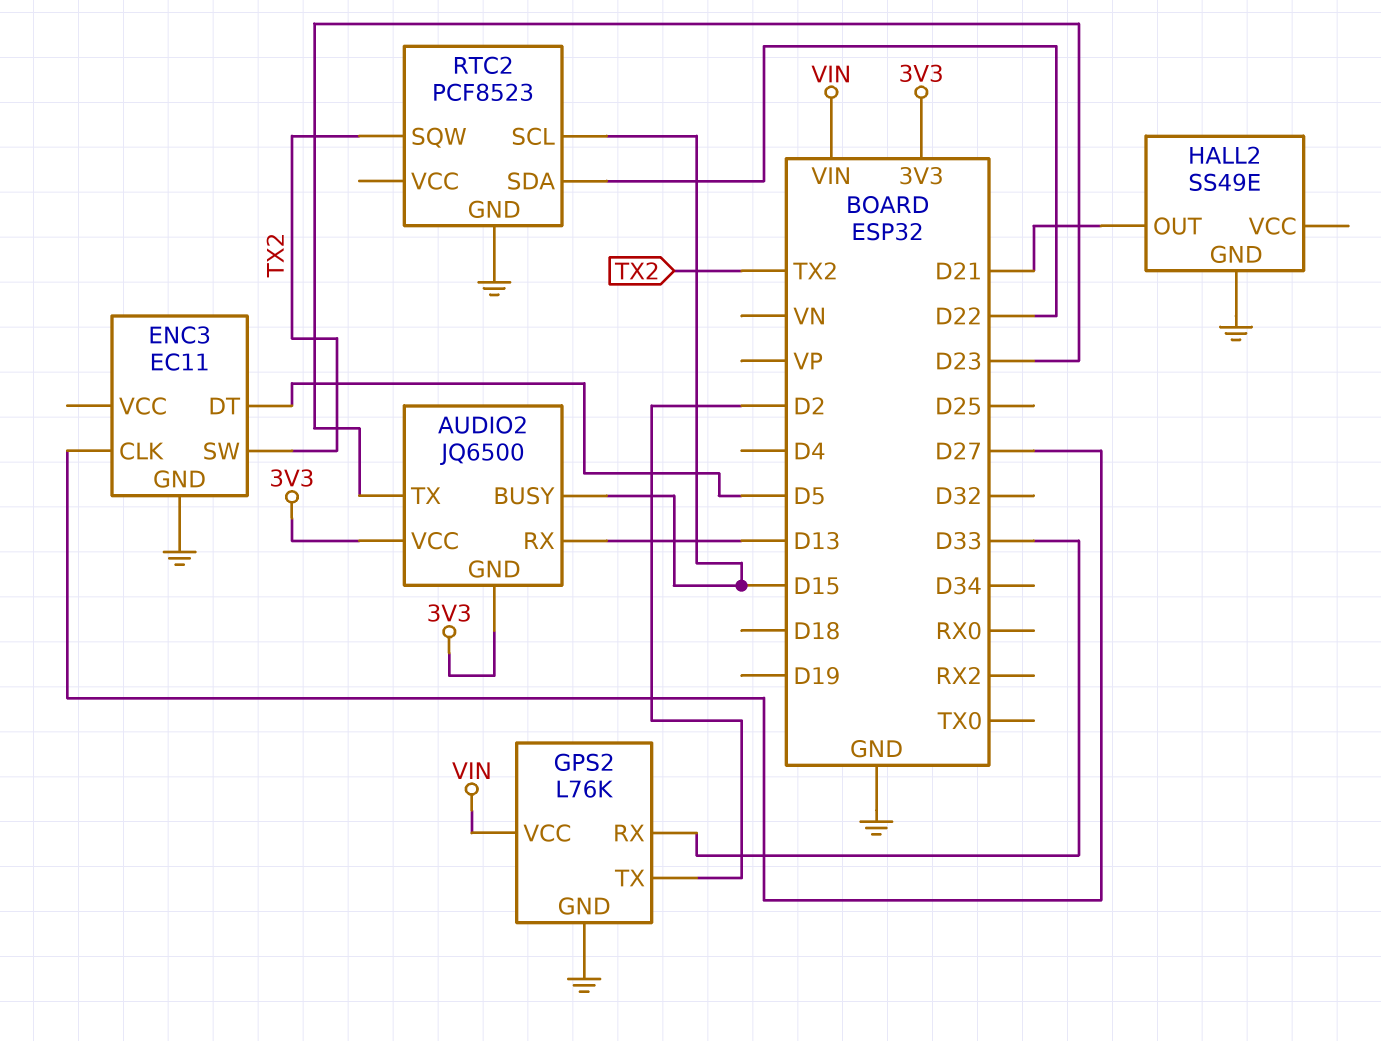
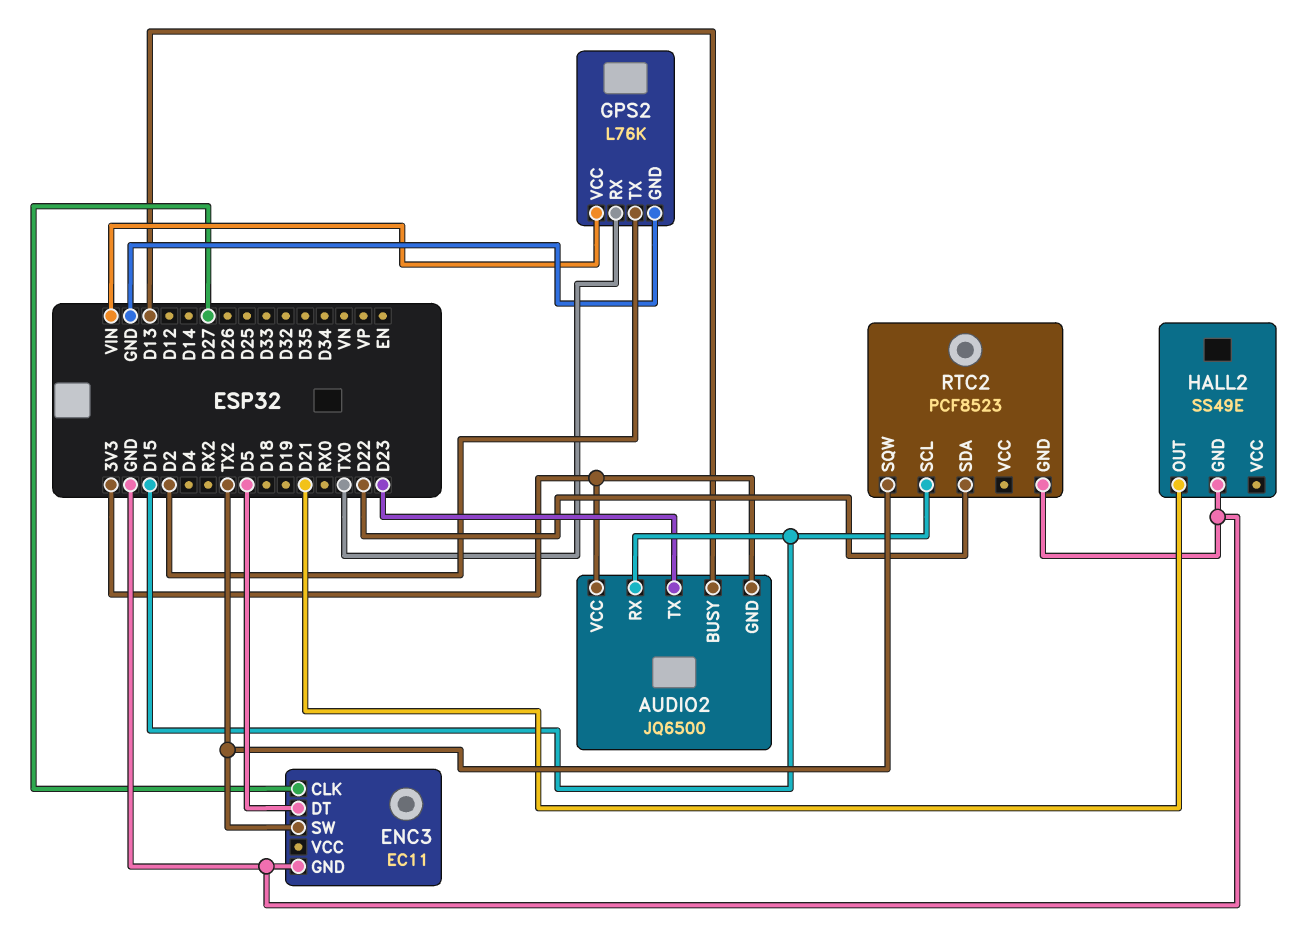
AUDIO2 pin BUSY: D15 -> D13
AUDIO2 pin RX: D13 -> D15
GPS2 pin RX: D33 -> TX0

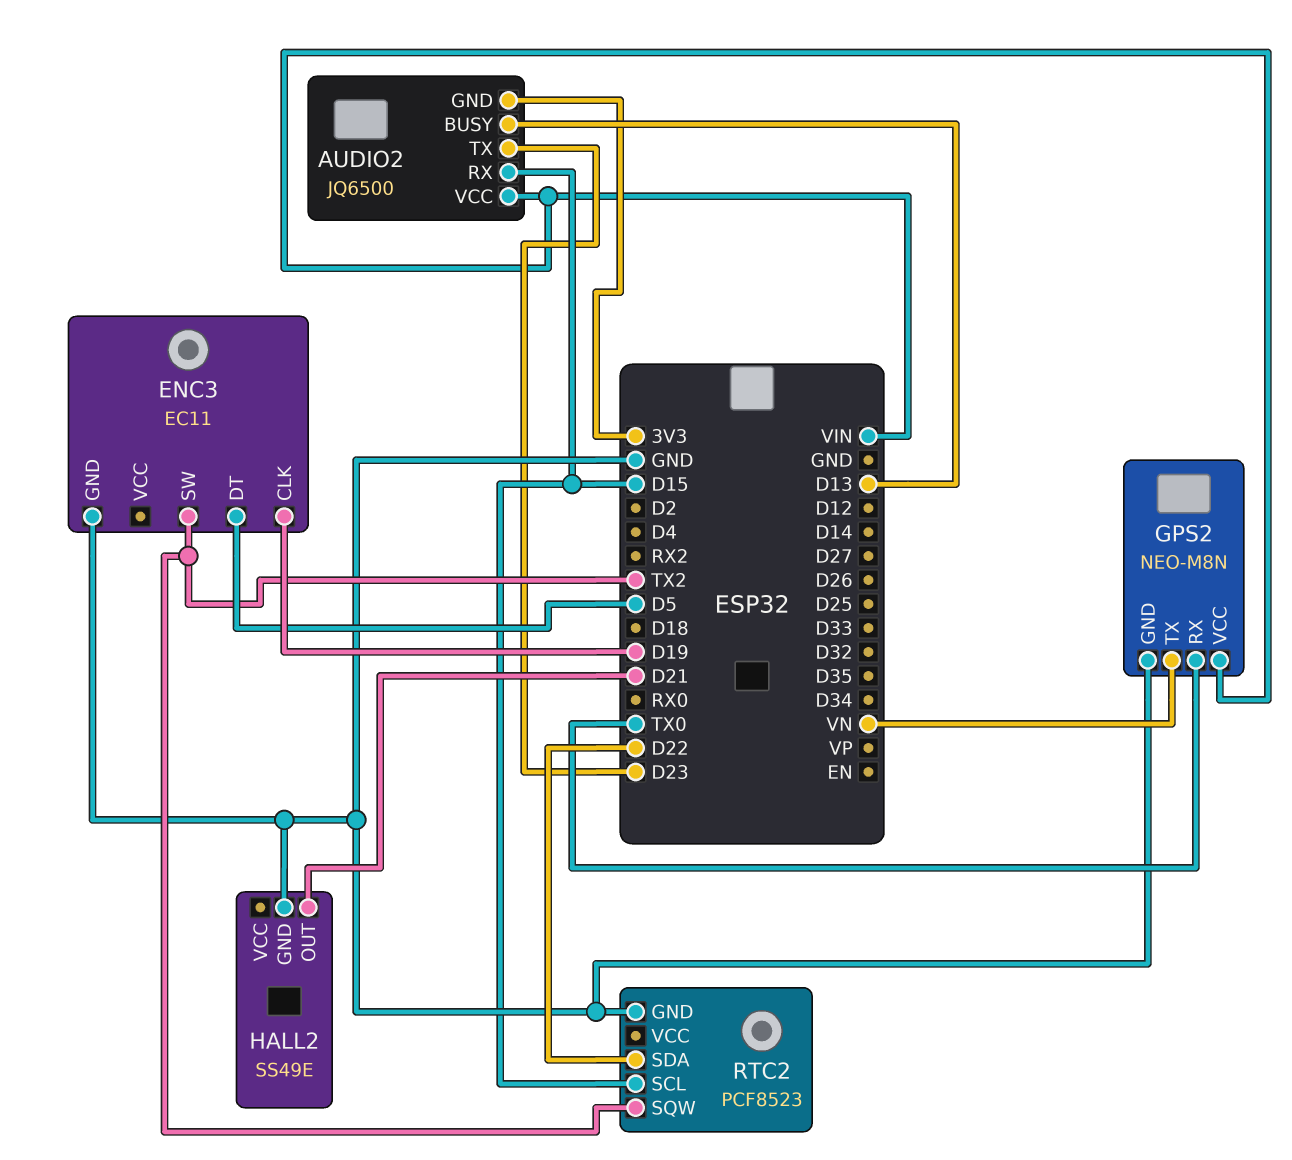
AUDIO2 pin VCC: 3V3 -> VIN
ENC3 pin CLK: D27 -> D19
GPS2: L76K -> NEO-M8N
GPS2 pin TX: D2 -> VN

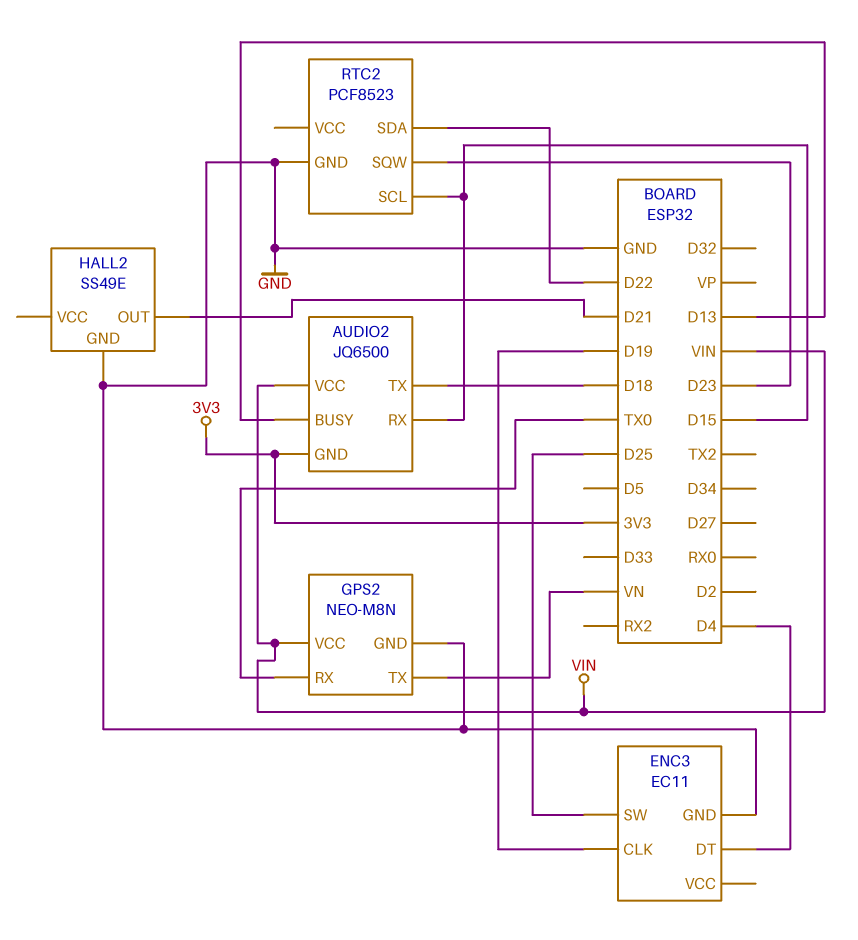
AUDIO2 pin TX: D23 -> D18
ENC3 pin DT: D5 -> D4
ENC3 pin SW: TX2 -> D25
RTC2 pin SQW: TX2 -> D23

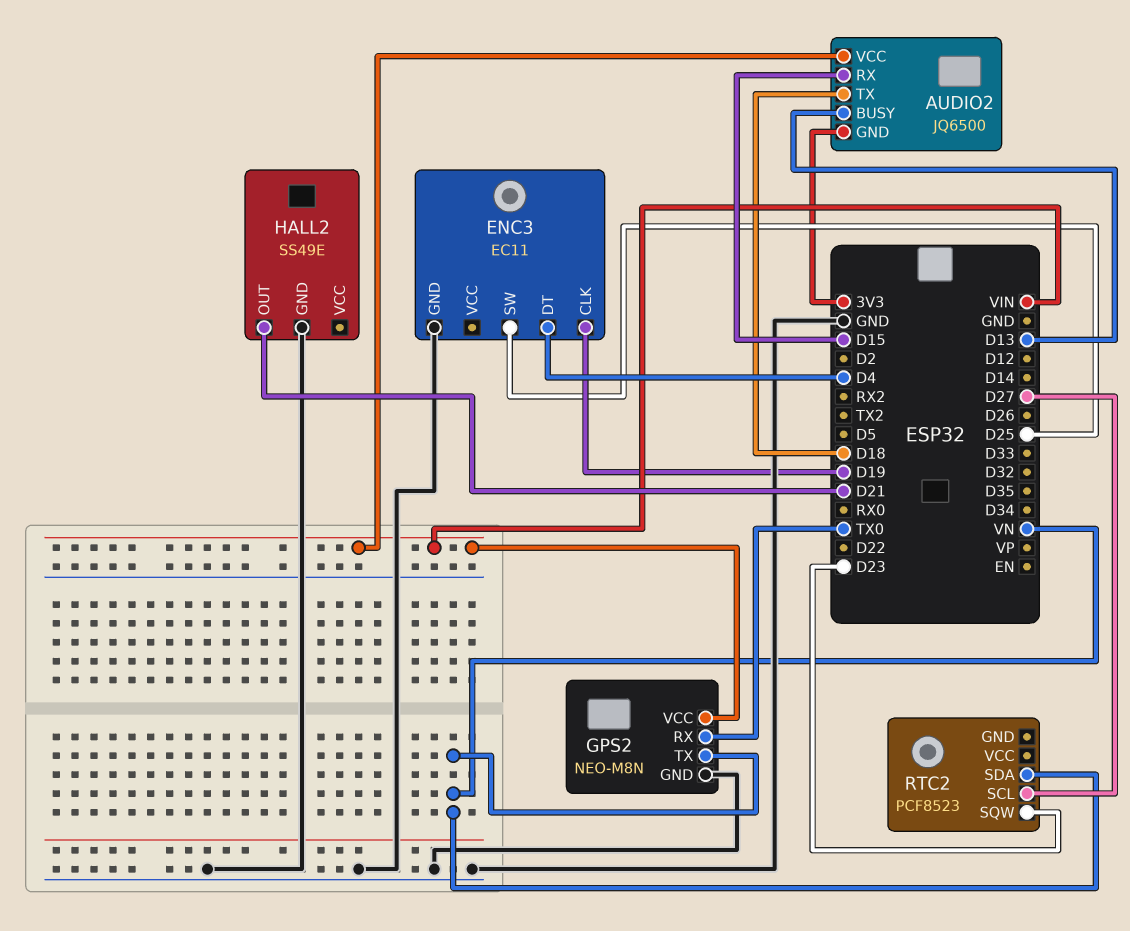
RTC2 pin GND: GND -> none
RTC2 pin SCL: D15 -> D27
RTC2 pin SDA: D22 -> VN

